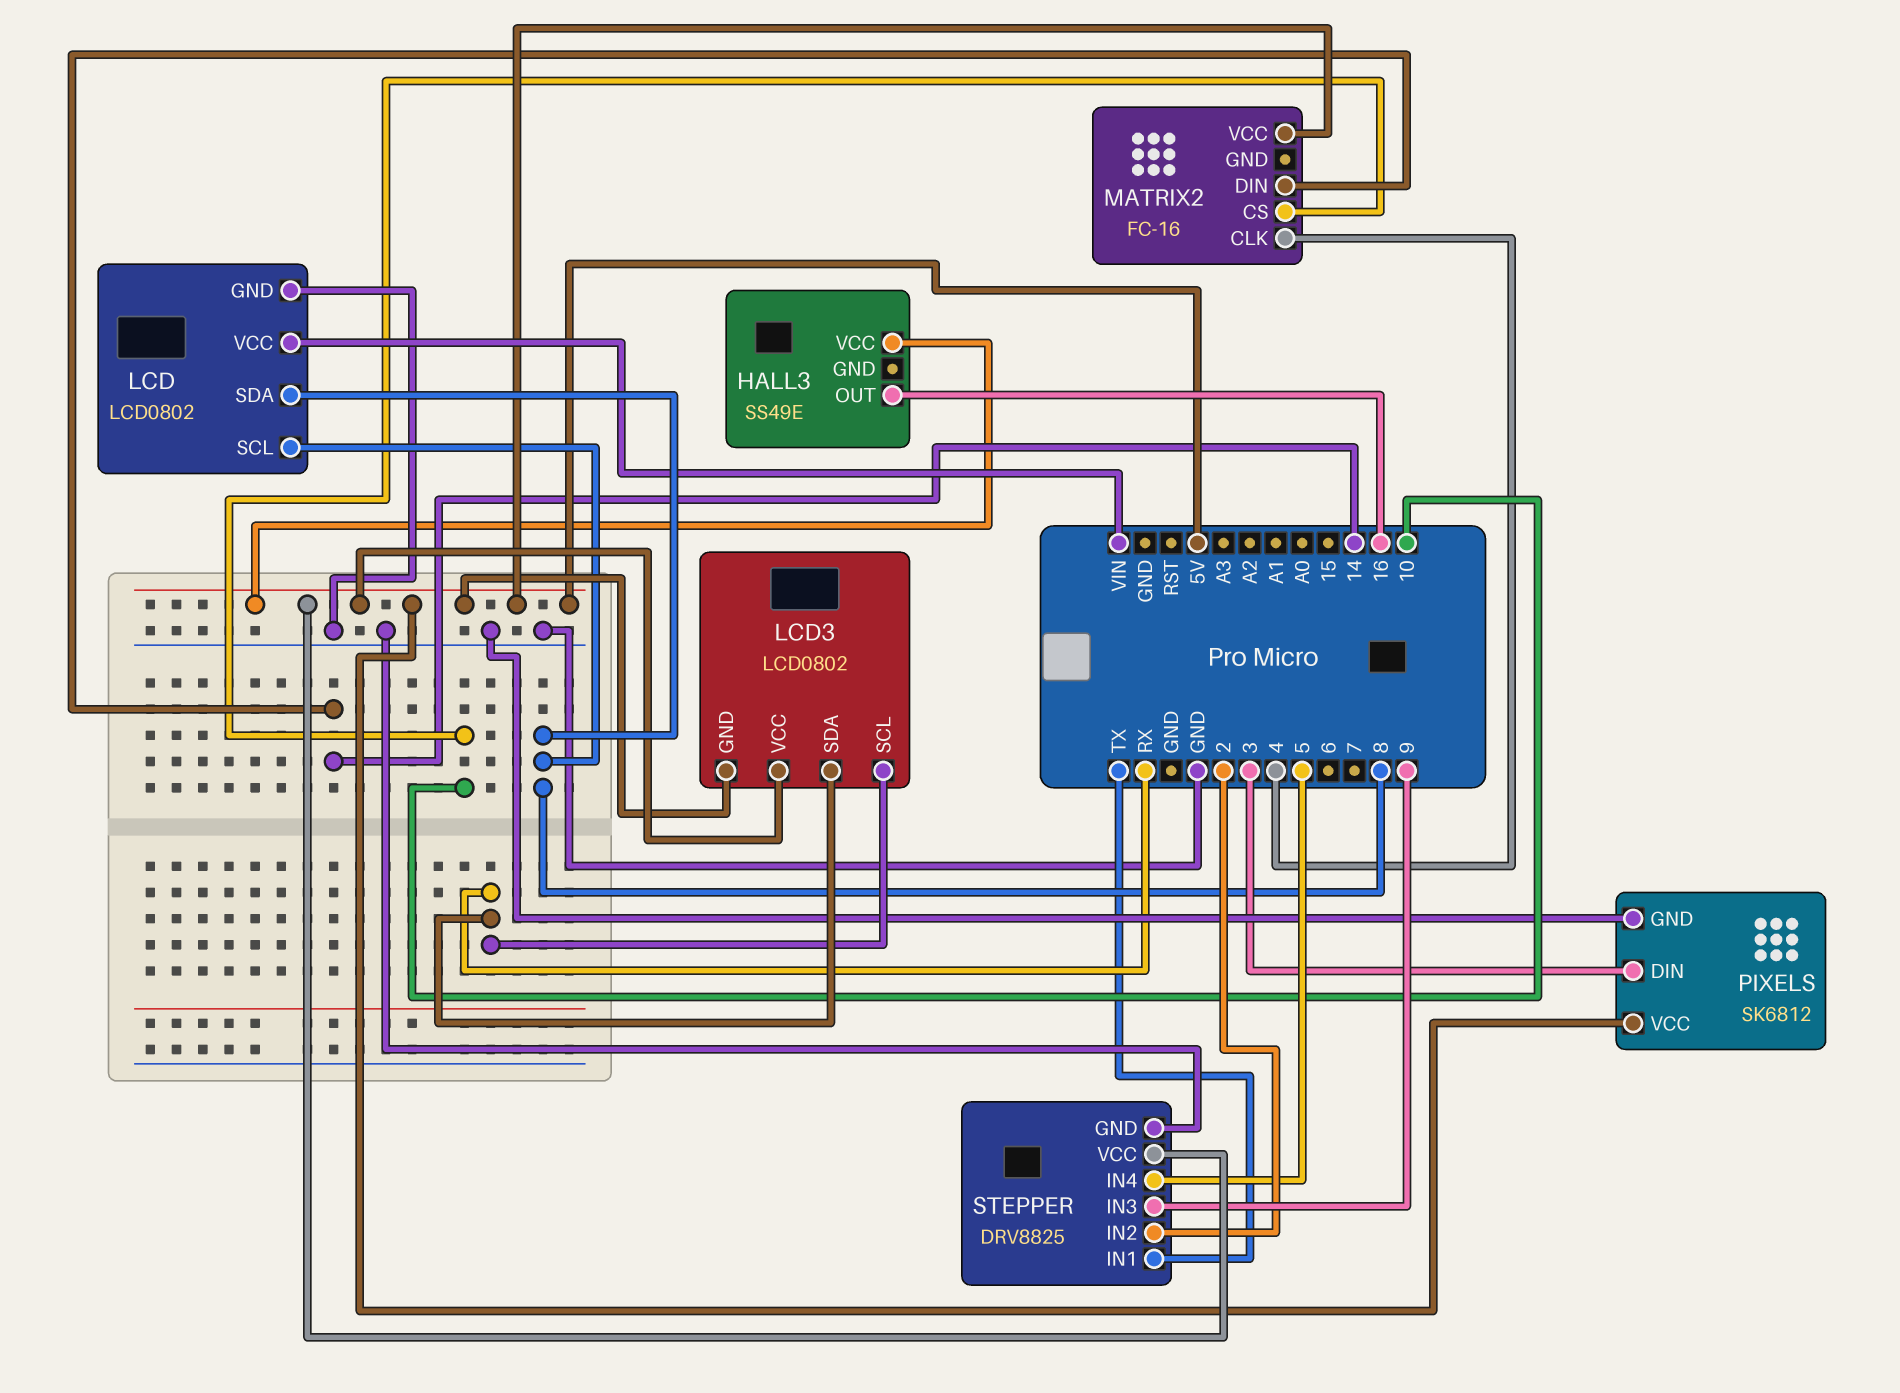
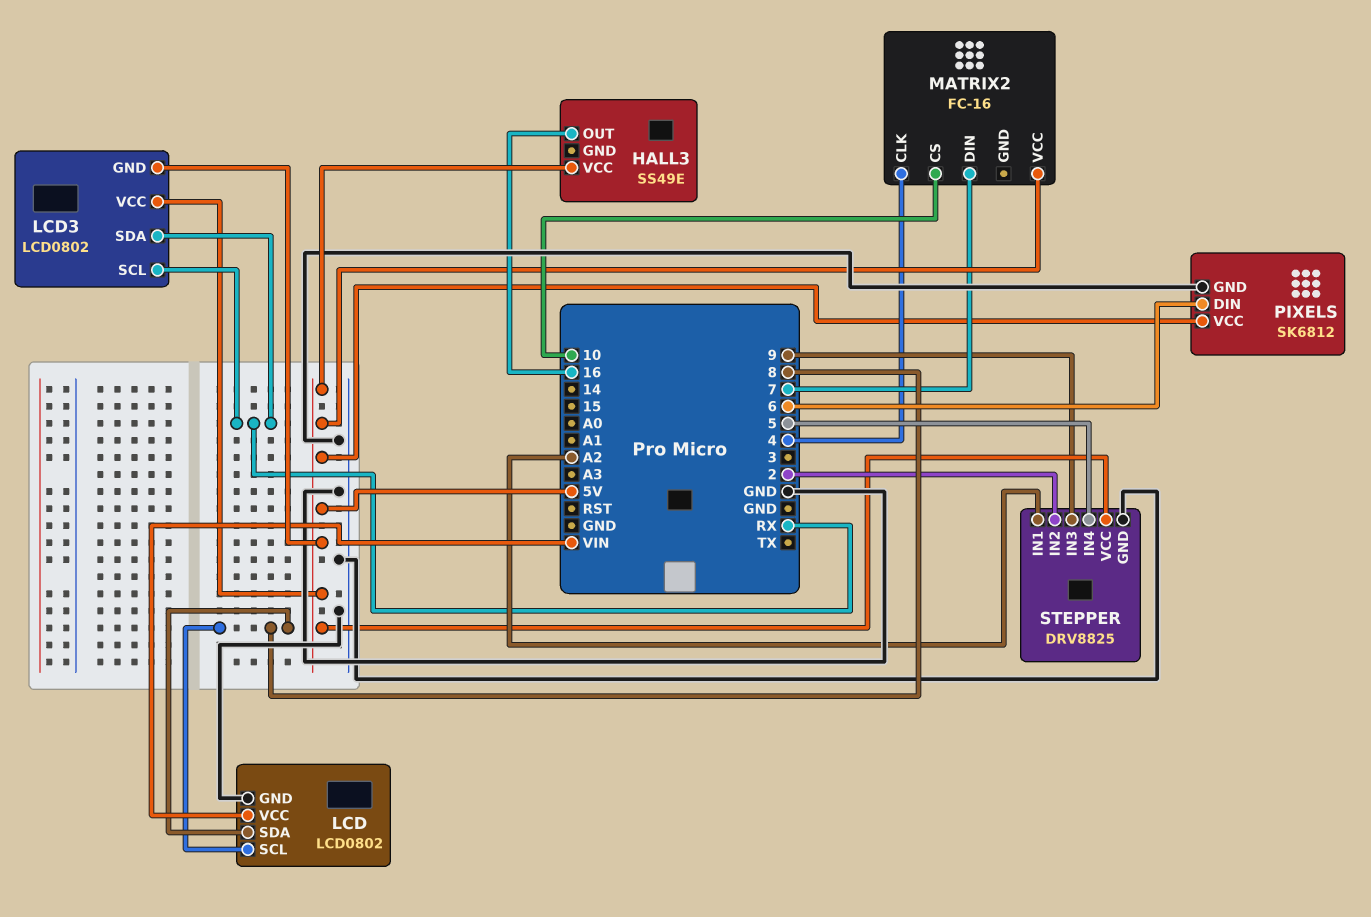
MATRIX2 pin DIN: 14 -> 7
PIXELS pin DIN: 3 -> 6
STEPPER pin IN1: TX -> A2

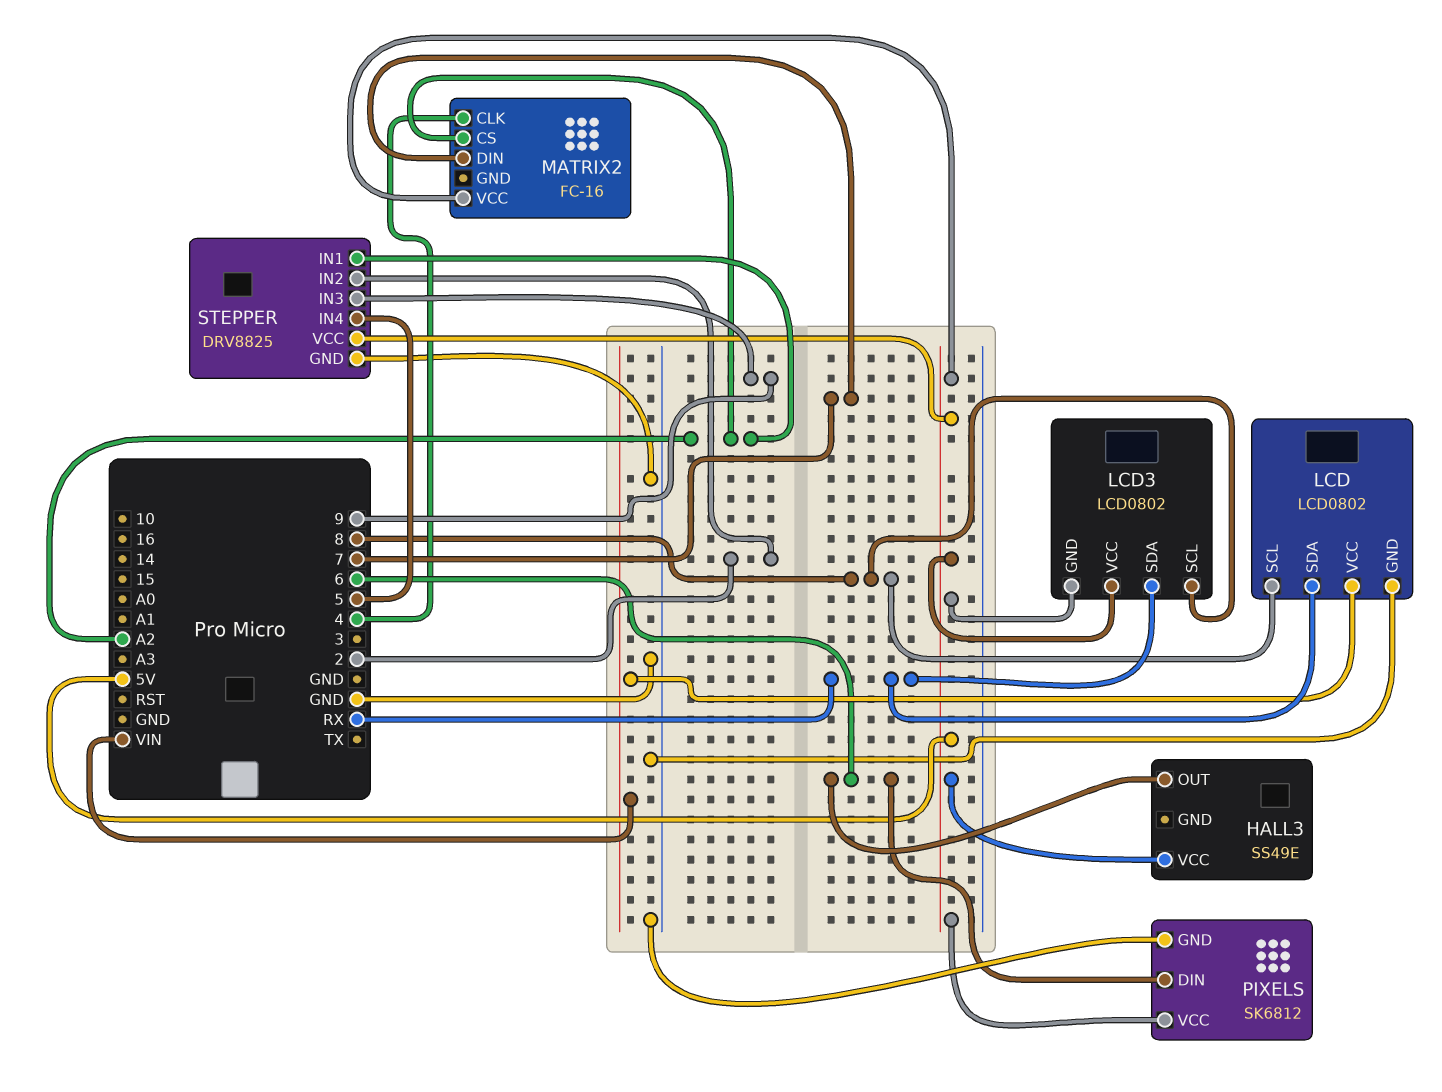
HALL3 pin OUT: 16 -> 6
LCD pin SDA: 8 -> RX
LCD3 pin SCL: RX -> 8
MATRIX2 pin CS: 10 -> A2

